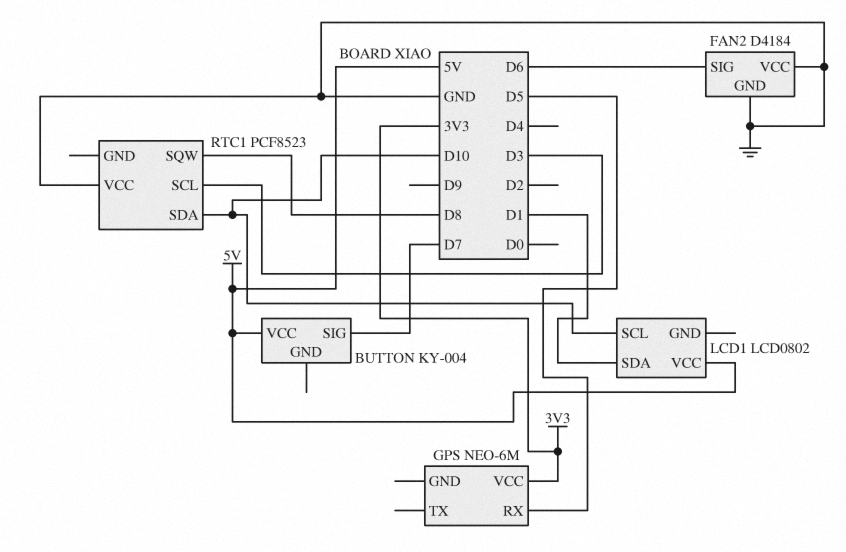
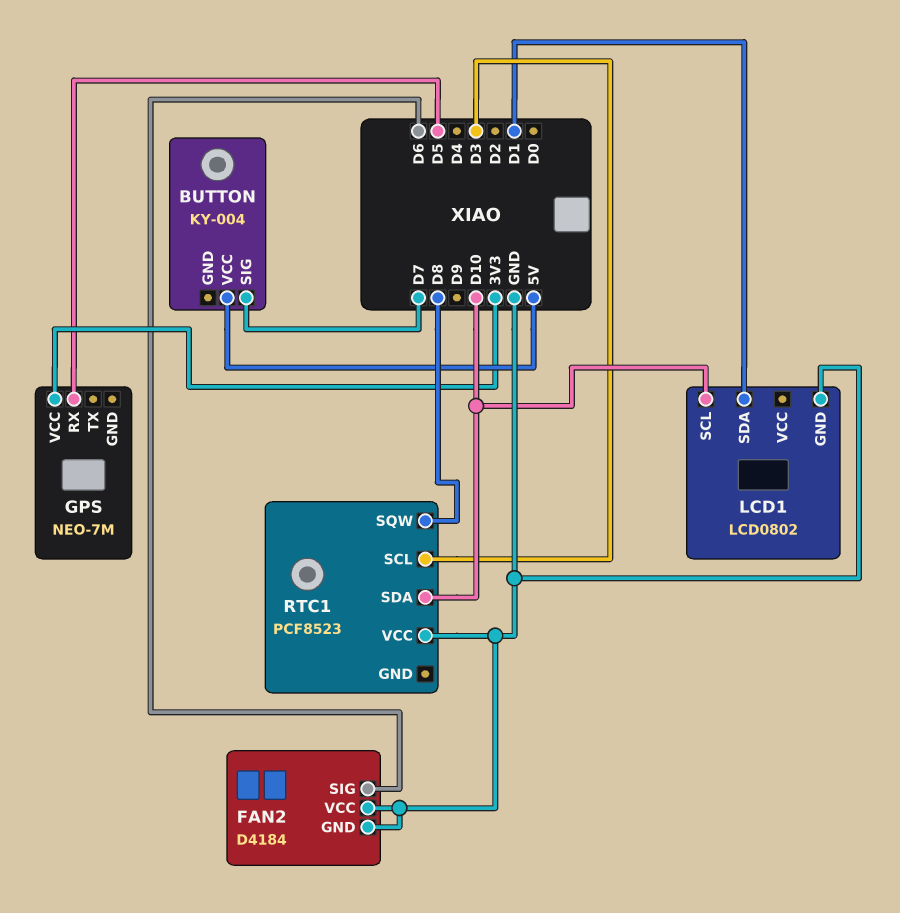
GPS: NEO-6M -> NEO-7M
LCD1 pin GND: none -> GND
LCD1 pin VCC: 5V -> none

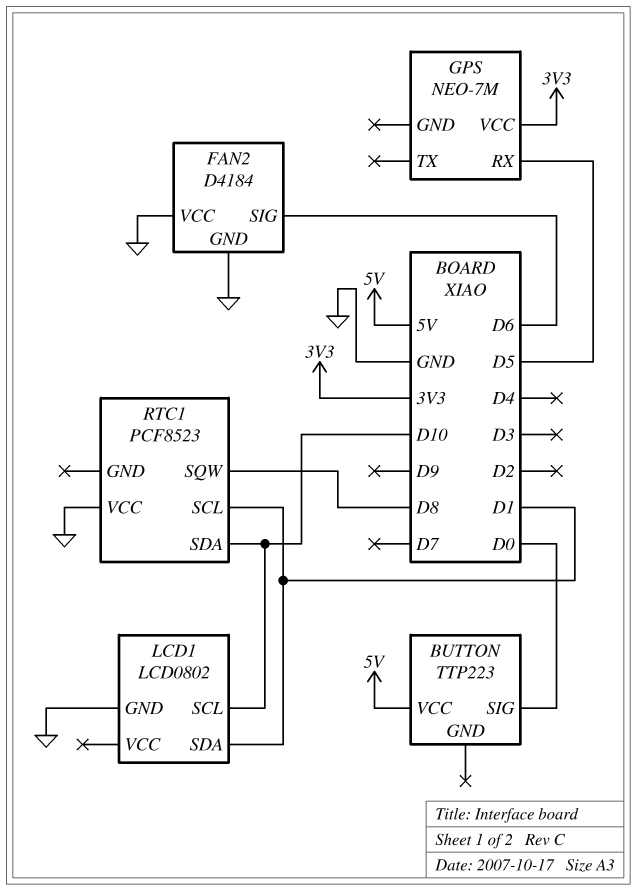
BUTTON: KY-004 -> TTP223
BUTTON pin SIG: D7 -> D0
RTC1 pin SCL: D3 -> D1

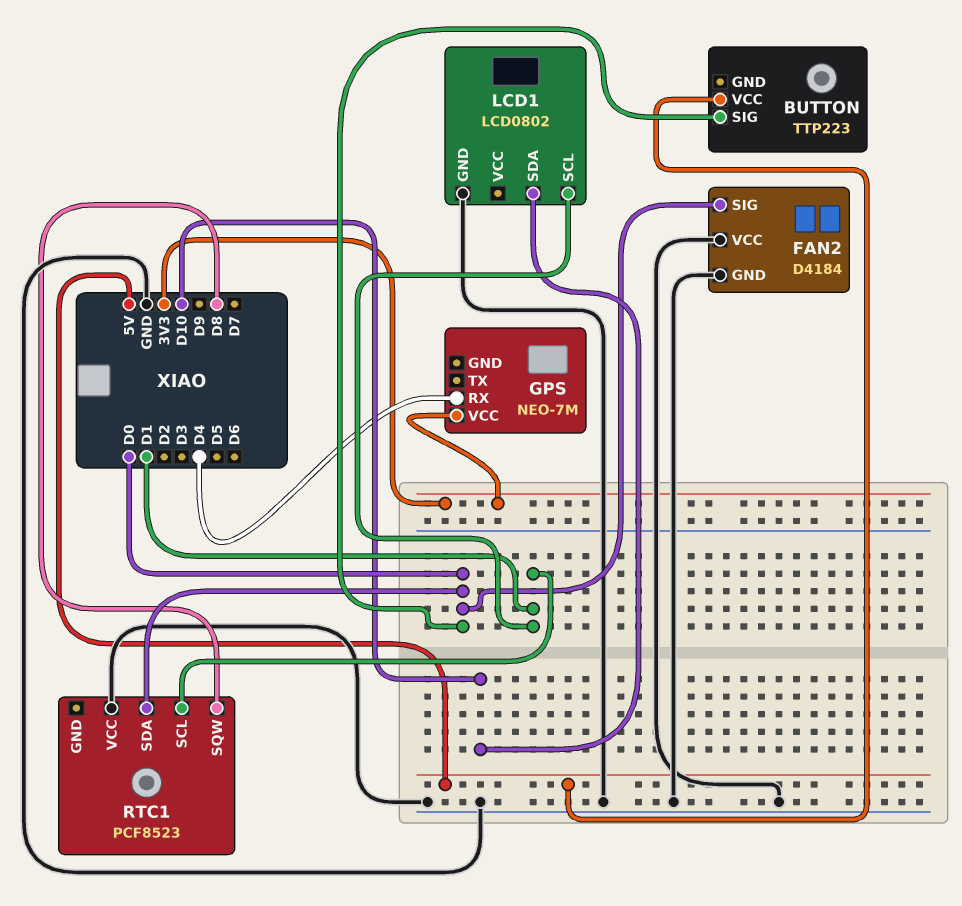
FAN2 pin SIG: D6 -> D0
GPS pin RX: D5 -> D4
LCD1 pin SCL: D10 -> D1
LCD1 pin SDA: D1 -> D10
RTC1 pin SDA: D10 -> D0

